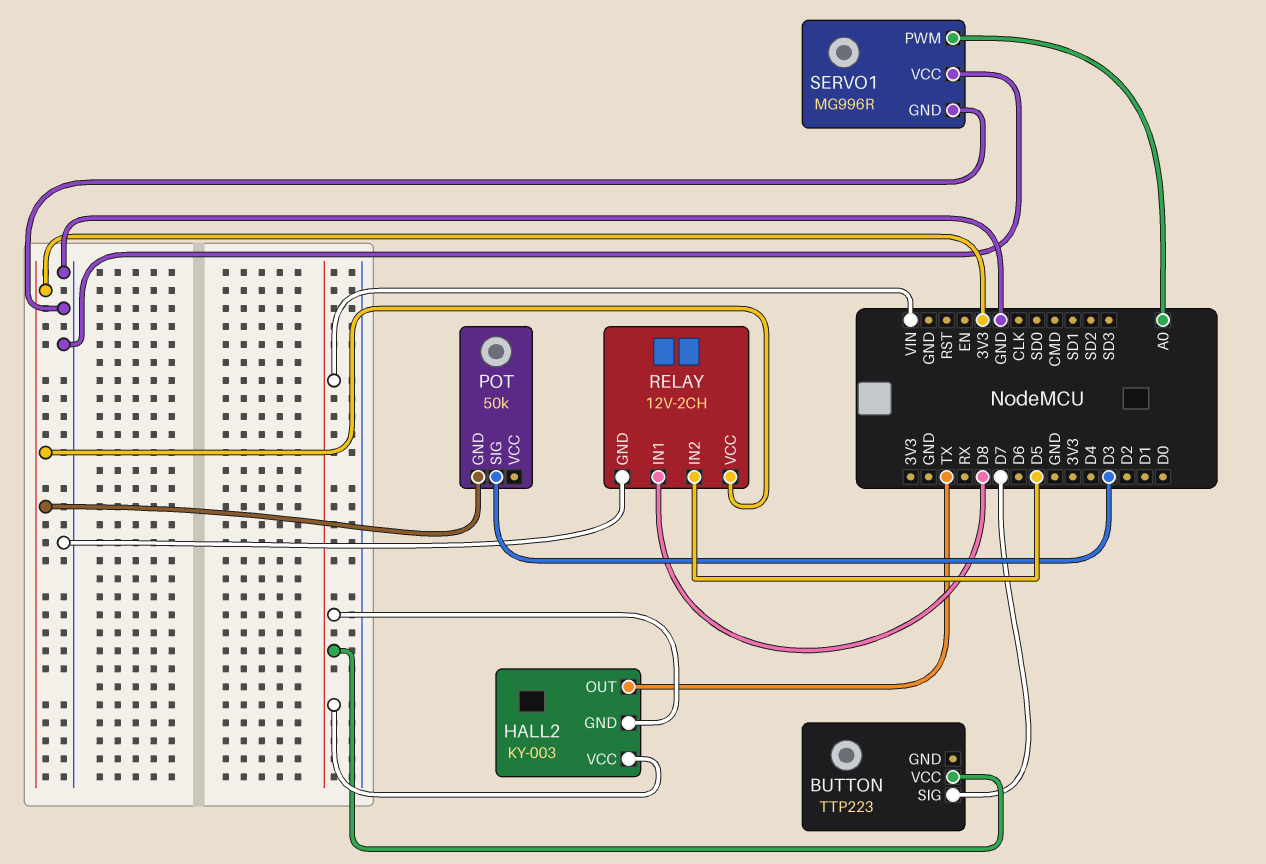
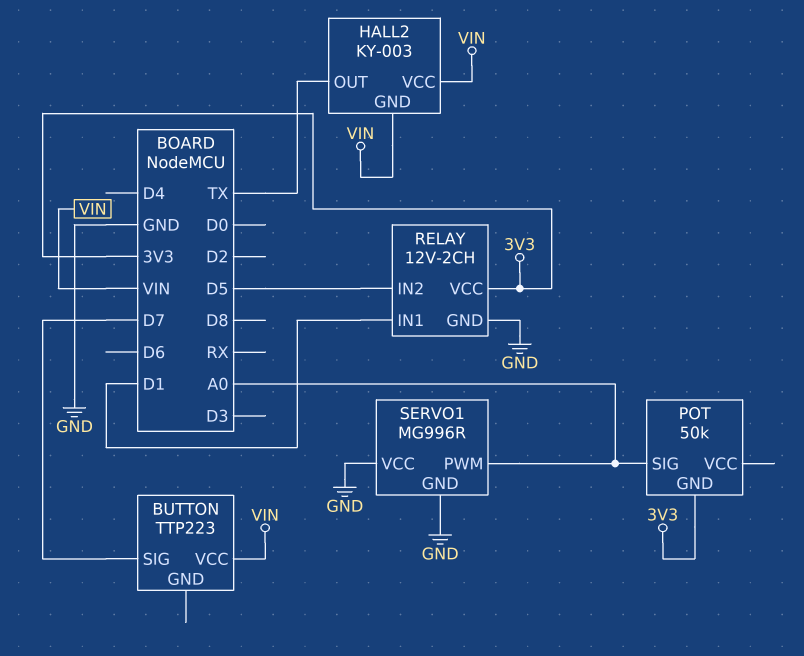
POT pin SIG: D3 -> A0
RELAY pin IN1: D8 -> D1

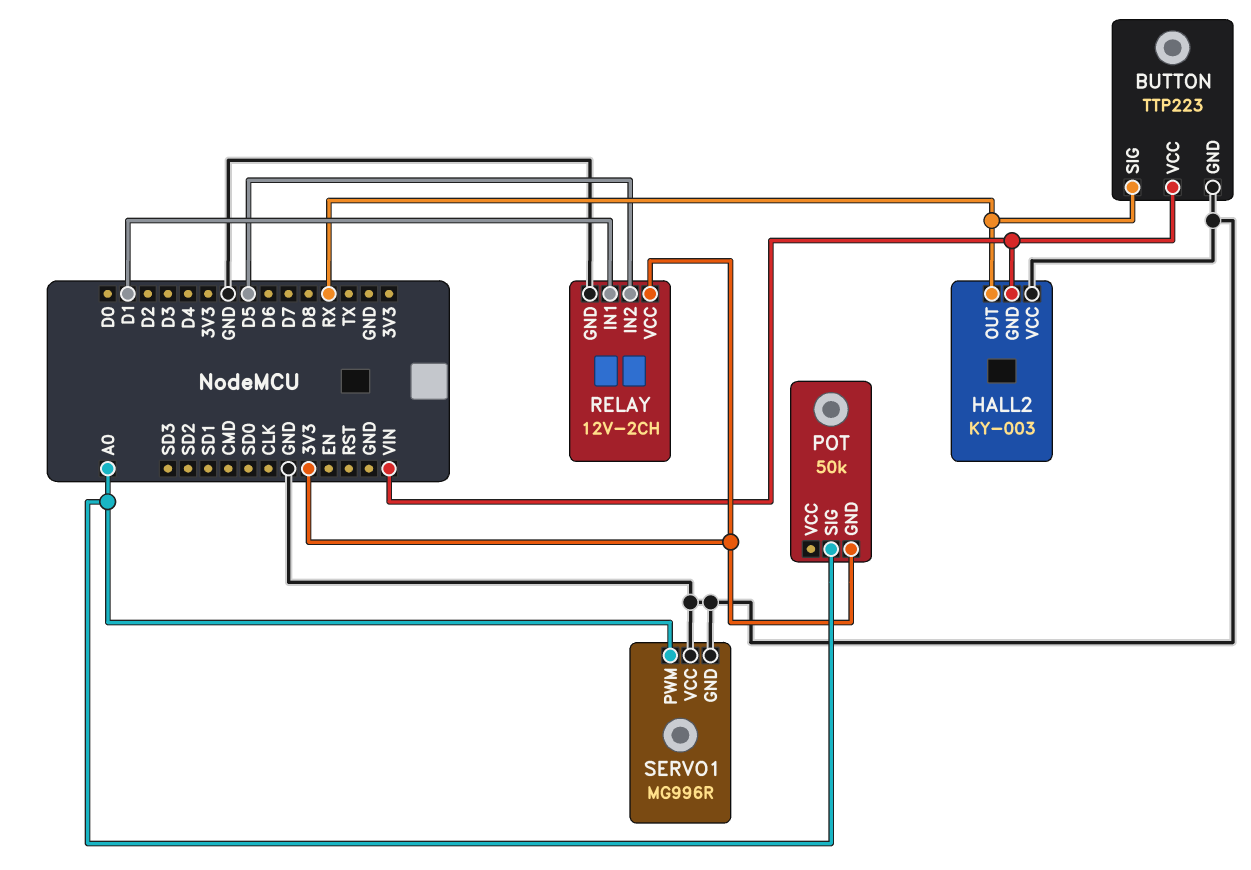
BUTTON pin GND: none -> GND
BUTTON pin SIG: D7 -> RX
HALL2 pin OUT: TX -> RX
HALL2 pin VCC: VIN -> GND

